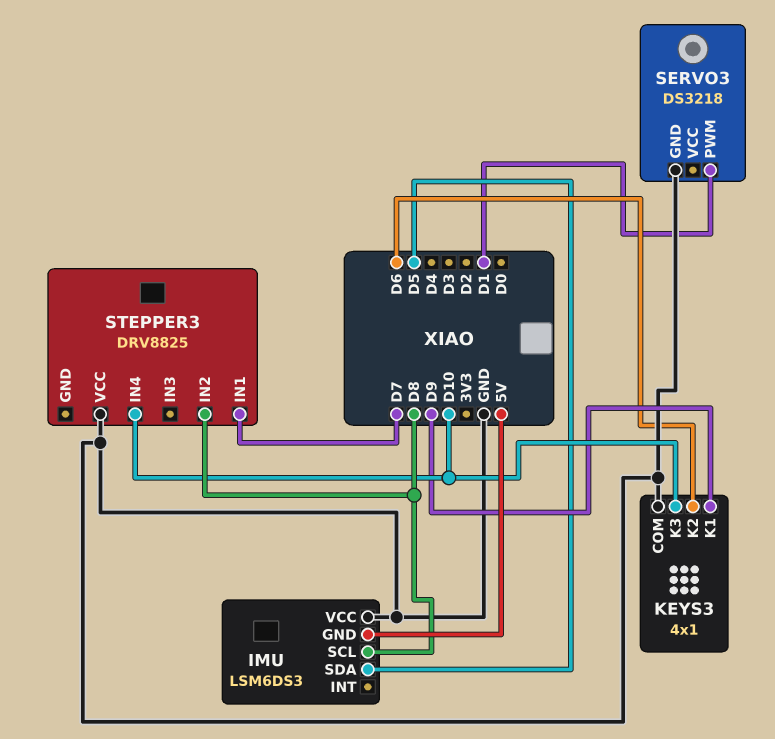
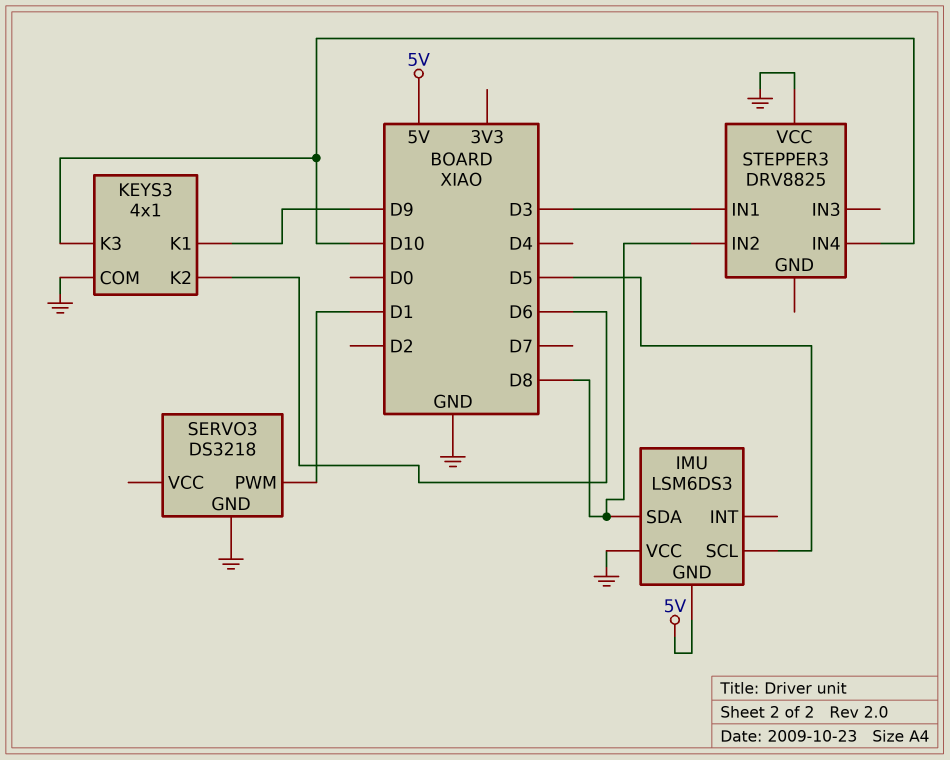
IMU pin SCL: D8 -> D5
IMU pin SDA: D5 -> D8
STEPPER3 pin IN1: D7 -> D3

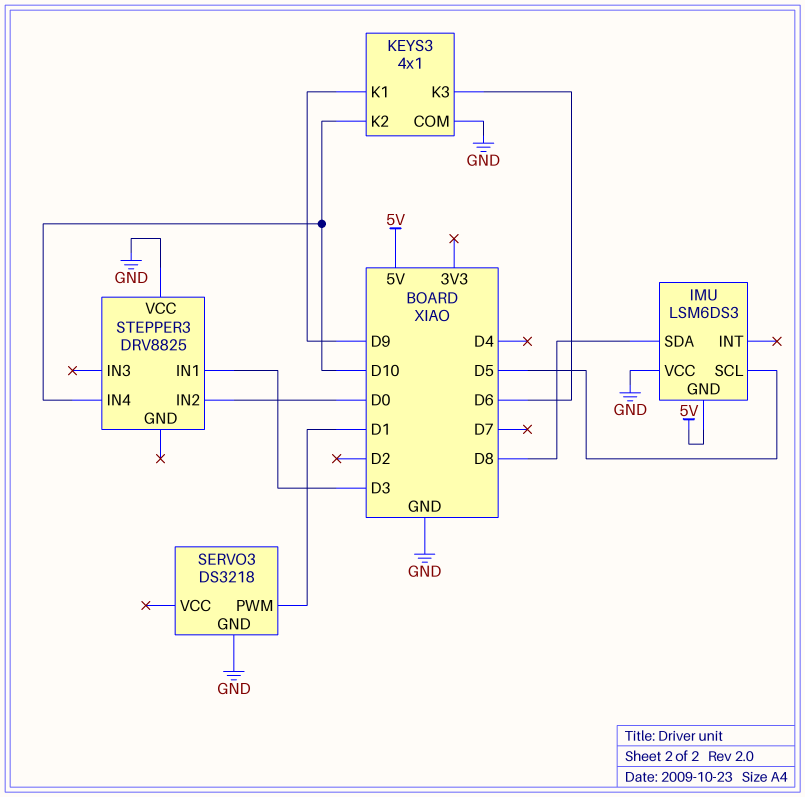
KEYS3 pin K2: D6 -> D10
KEYS3 pin K3: D10 -> D6
STEPPER3 pin IN2: D8 -> D0

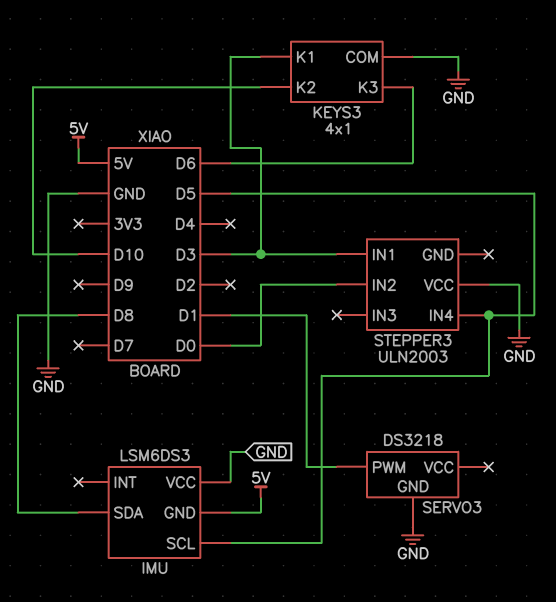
KEYS3 pin K1: D9 -> D3
STEPPER3: DRV8825 -> ULN2003
STEPPER3 pin IN4: D10 -> D5

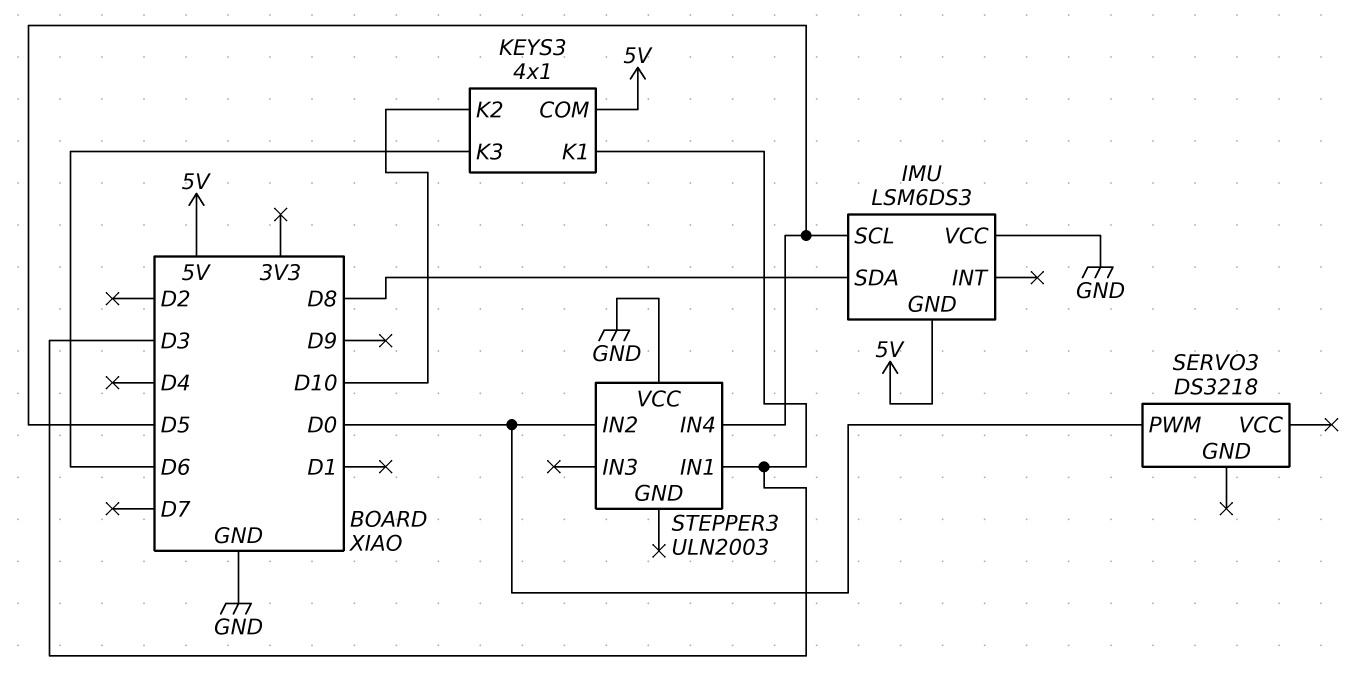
KEYS3 pin COM: GND -> 5V
SERVO3 pin GND: GND -> none
SERVO3 pin PWM: D1 -> D0

